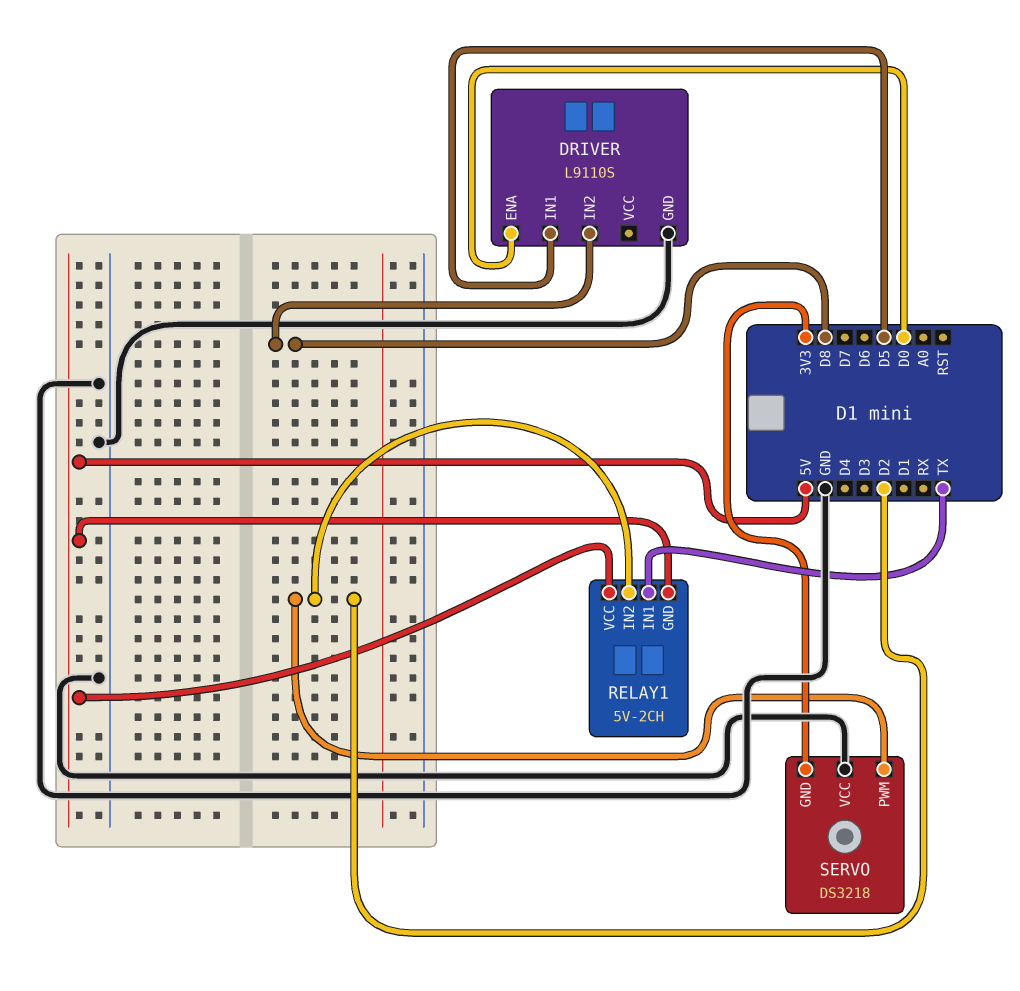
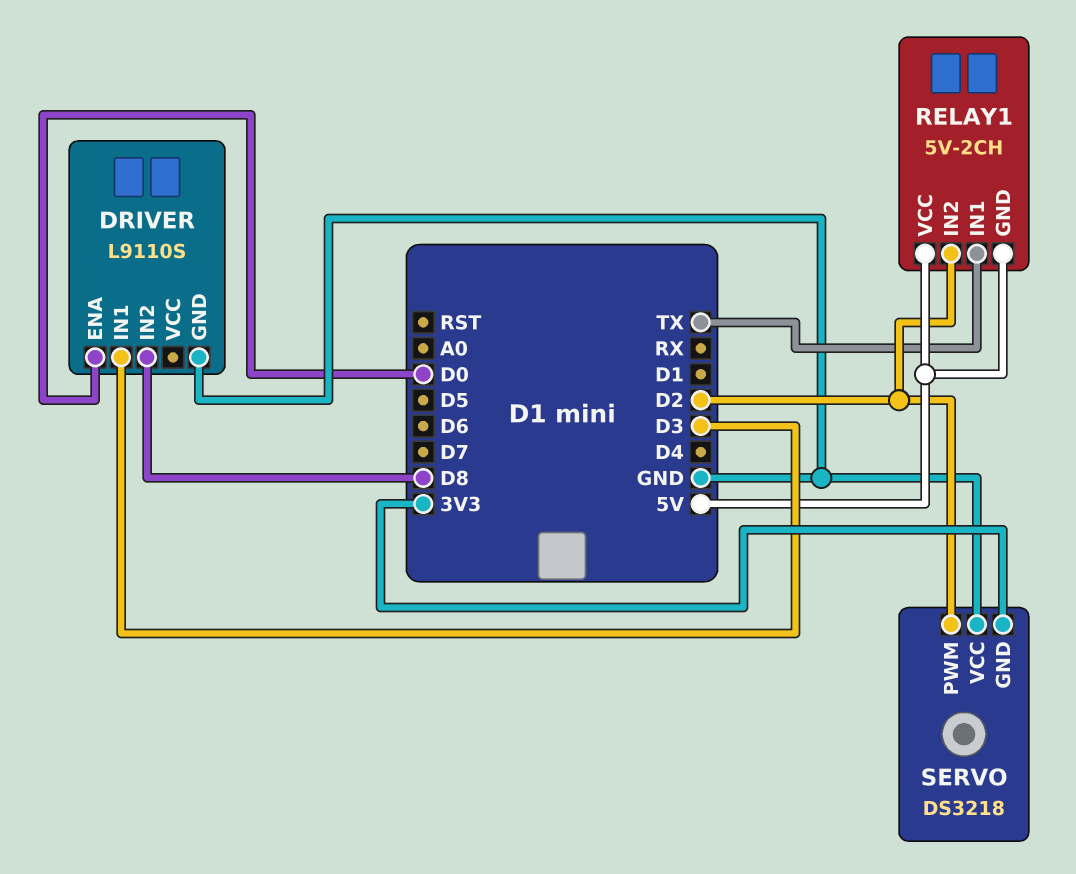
DRIVER pin IN1: D5 -> D3

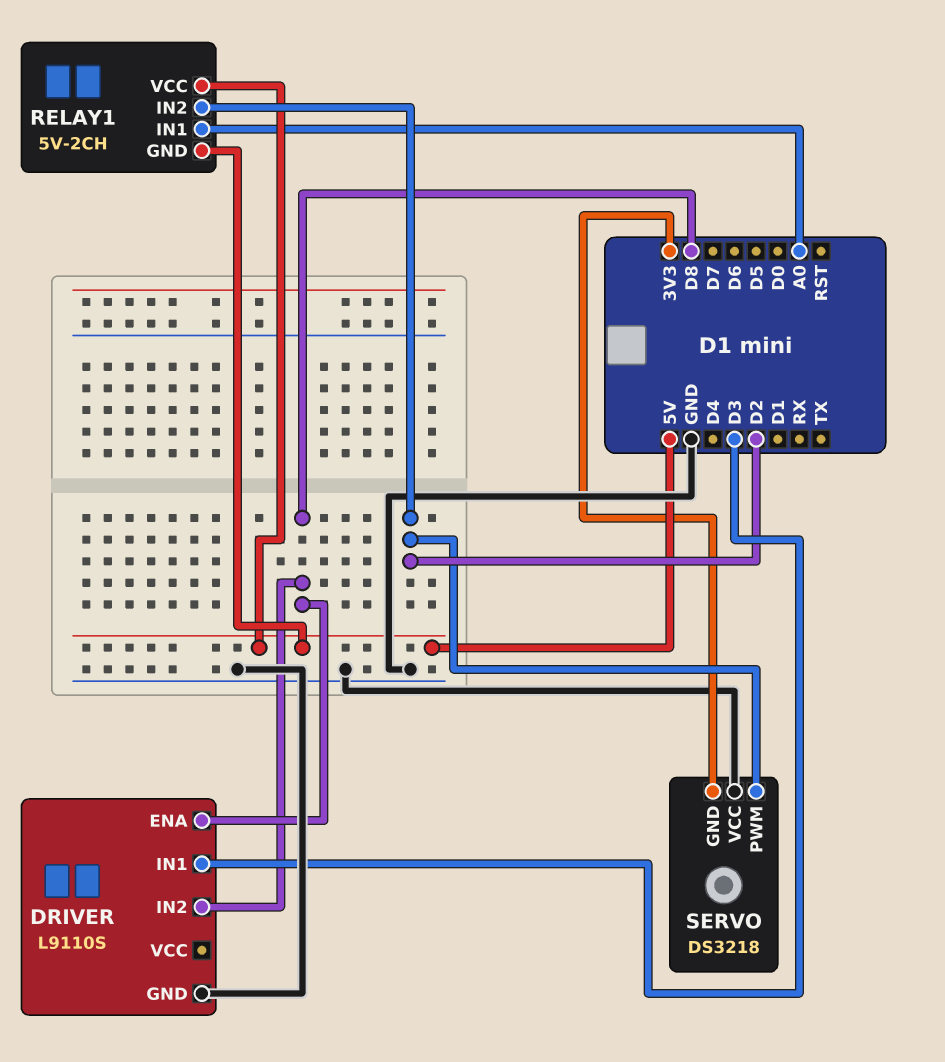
DRIVER pin ENA: D0 -> D8
RELAY1 pin IN1: TX -> A0

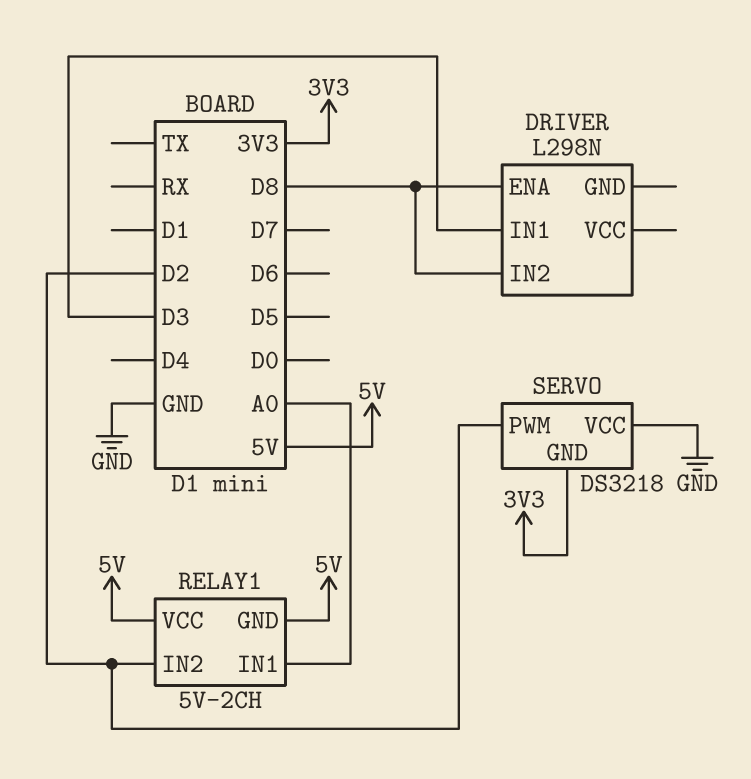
DRIVER: L9110S -> L298N
DRIVER pin GND: GND -> none

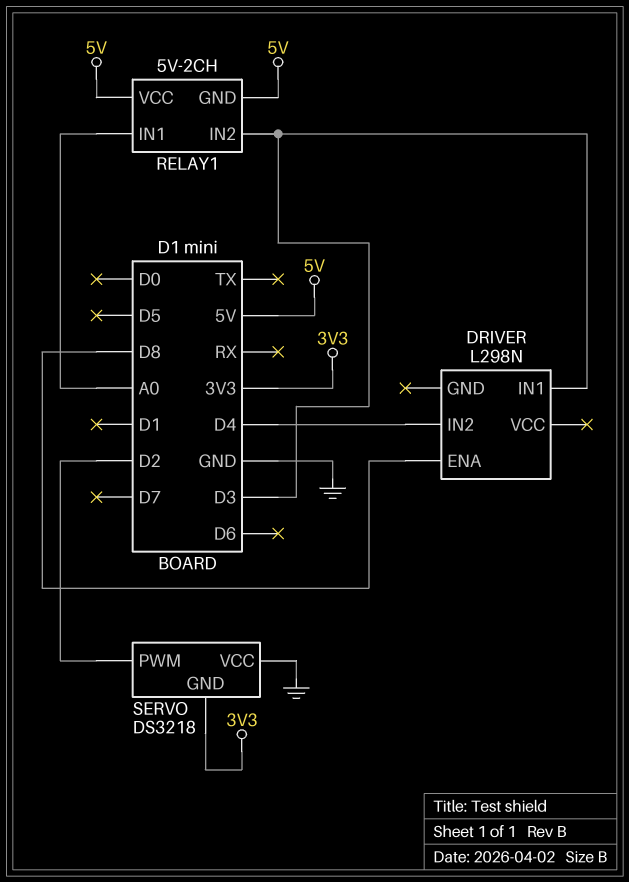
DRIVER pin IN2: D8 -> D4
RELAY1 pin IN2: D2 -> D3

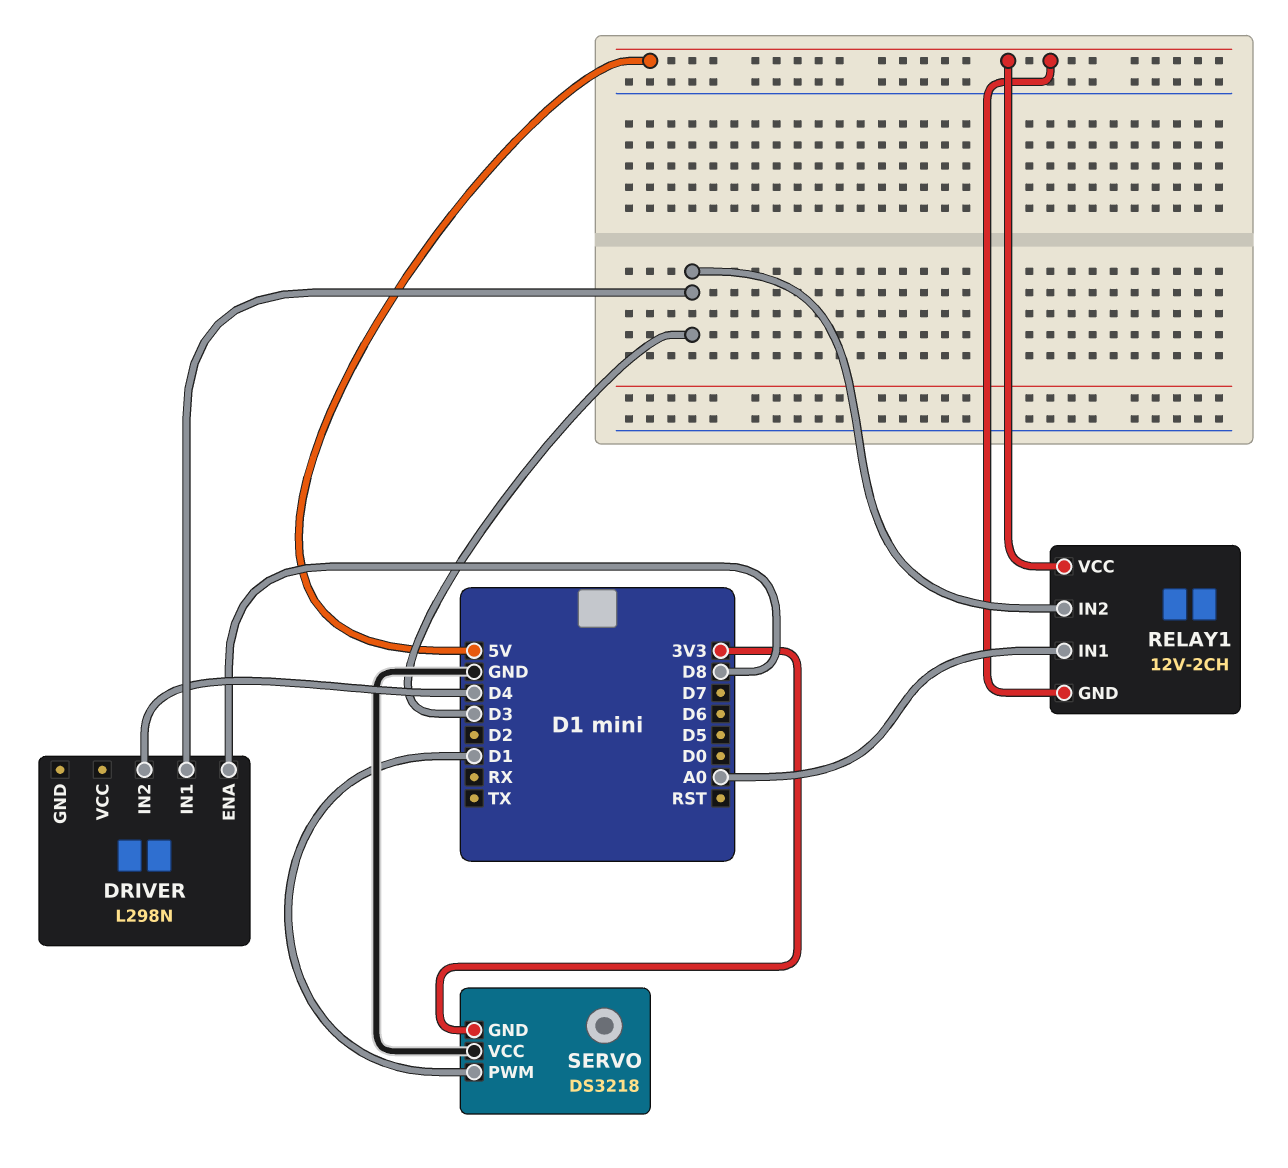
RELAY1: 5V-2CH -> 12V-2CH
SERVO pin PWM: D2 -> D1

